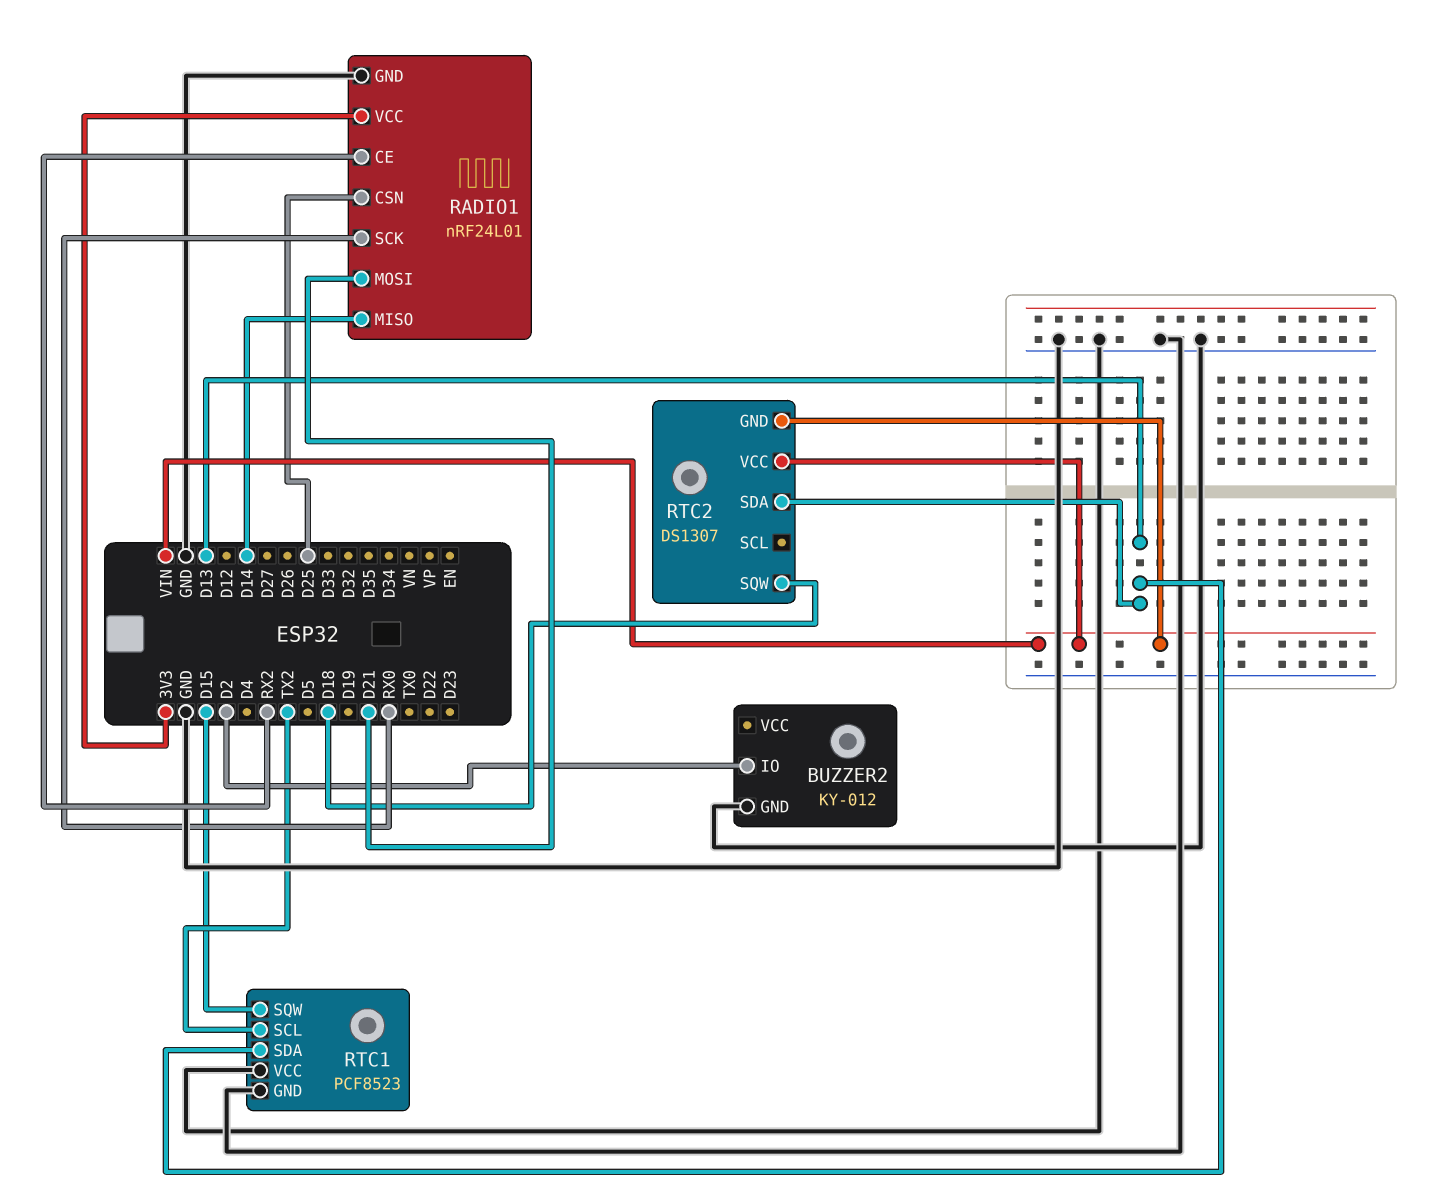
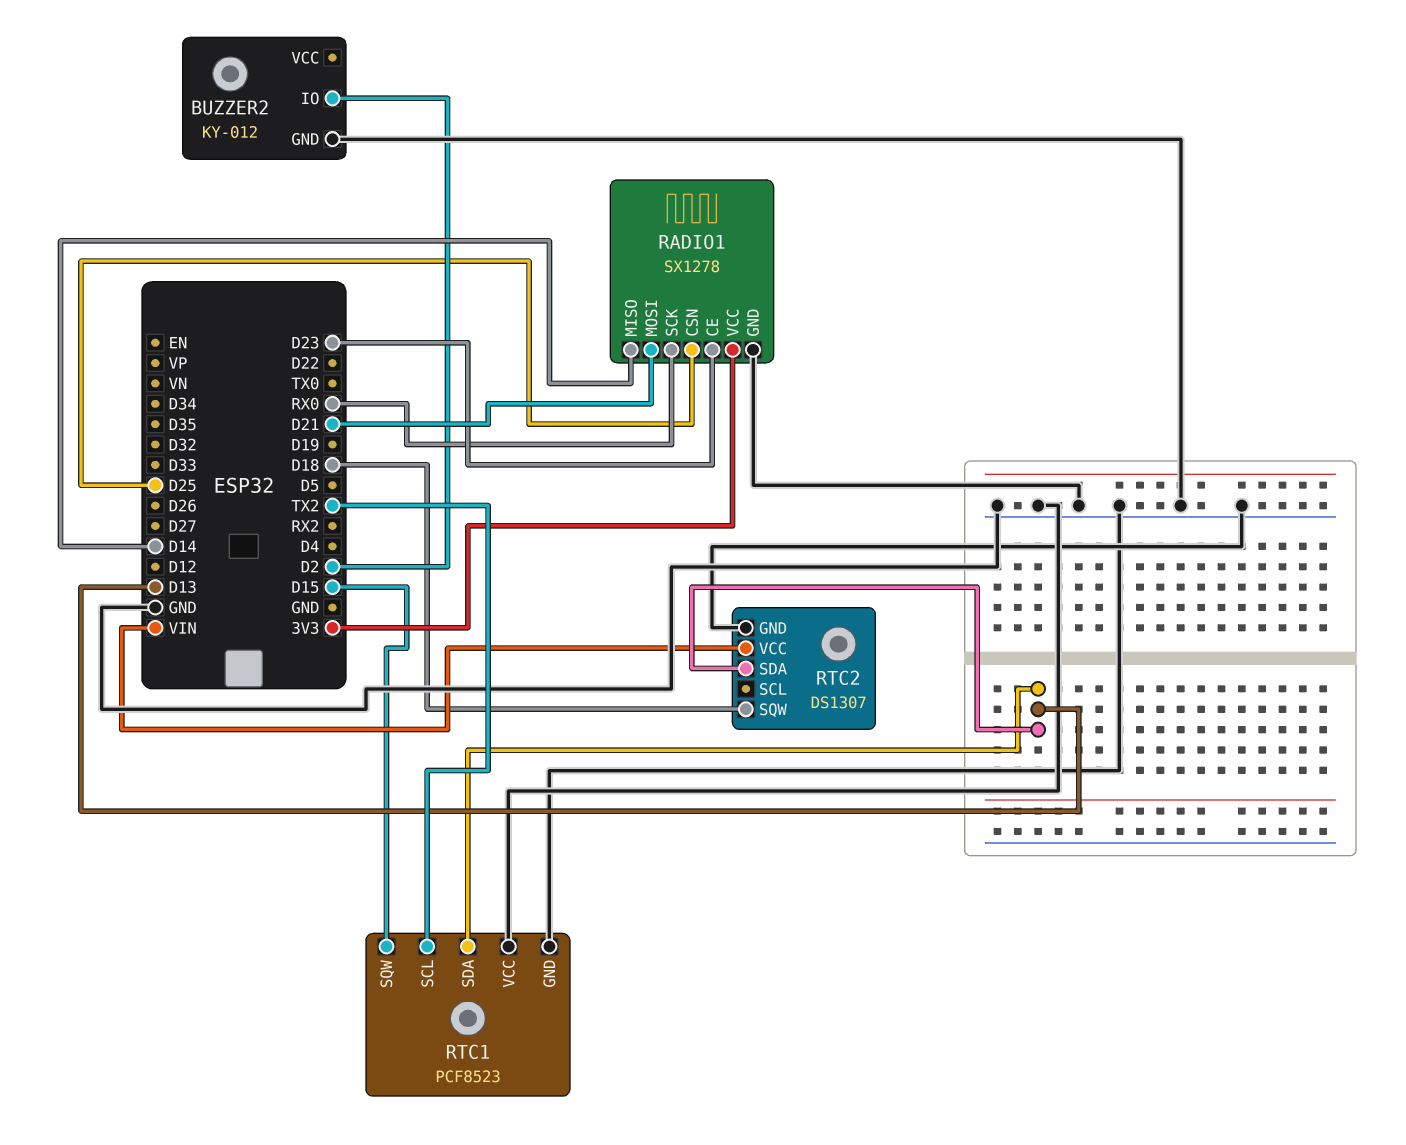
RADIO1: nRF24L01 -> SX1278
RADIO1 pin CE: RX2 -> D23
RTC2 pin GND: VIN -> GND

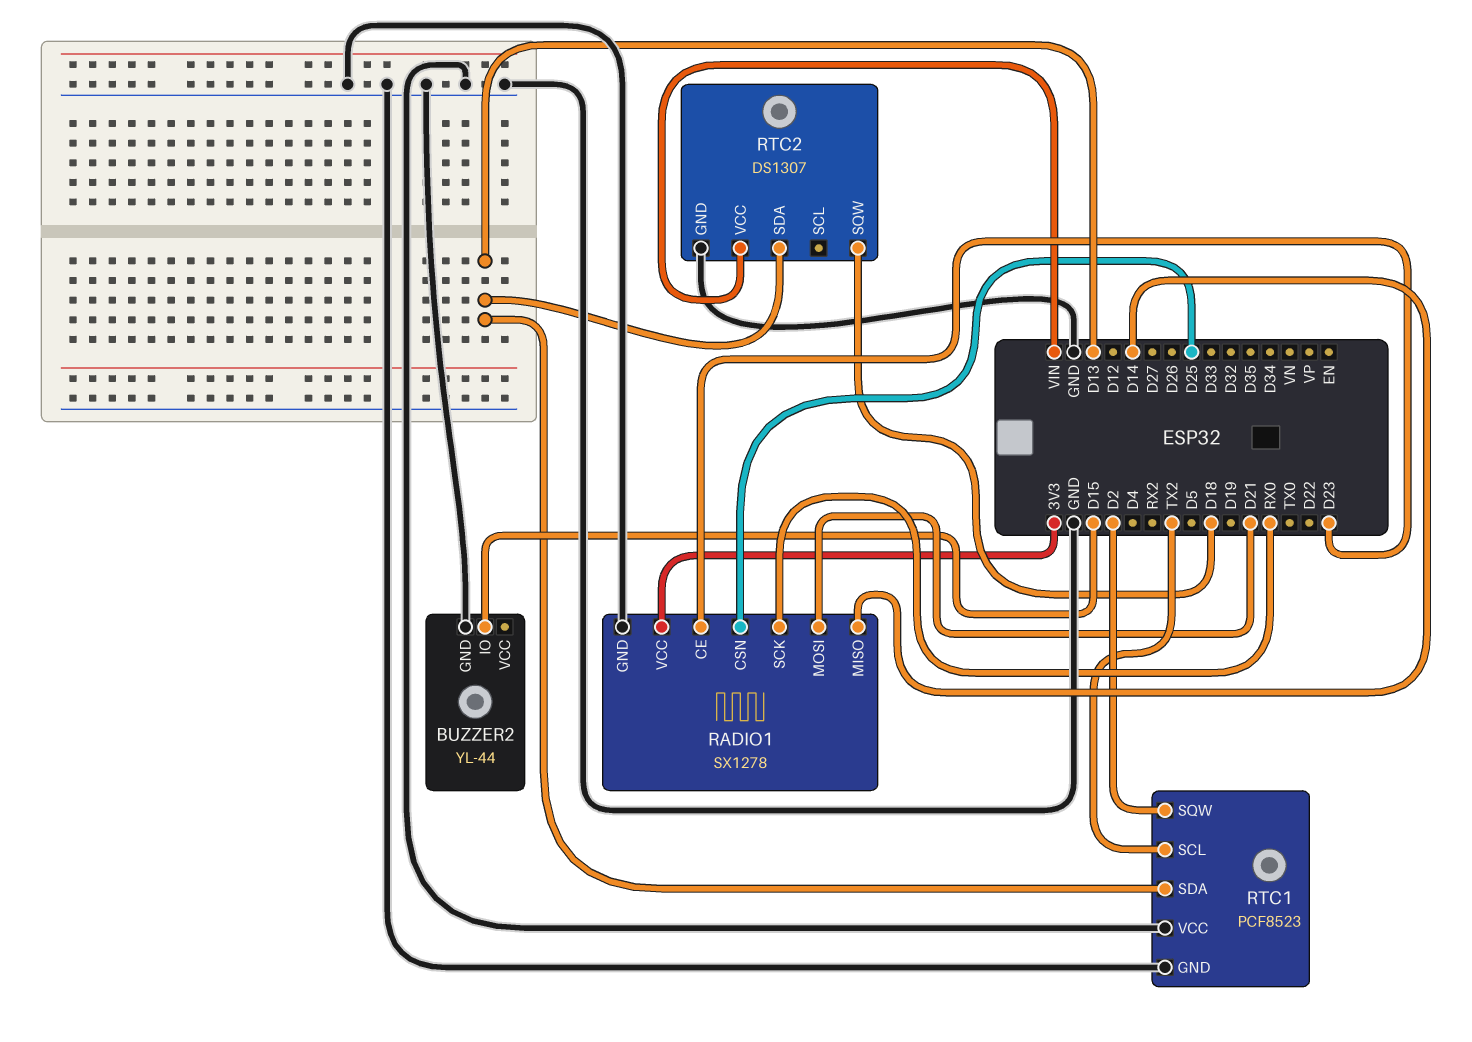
BUZZER2: KY-012 -> YL-44
BUZZER2 pin IO: D2 -> D15
RTC1 pin SQW: D15 -> D2

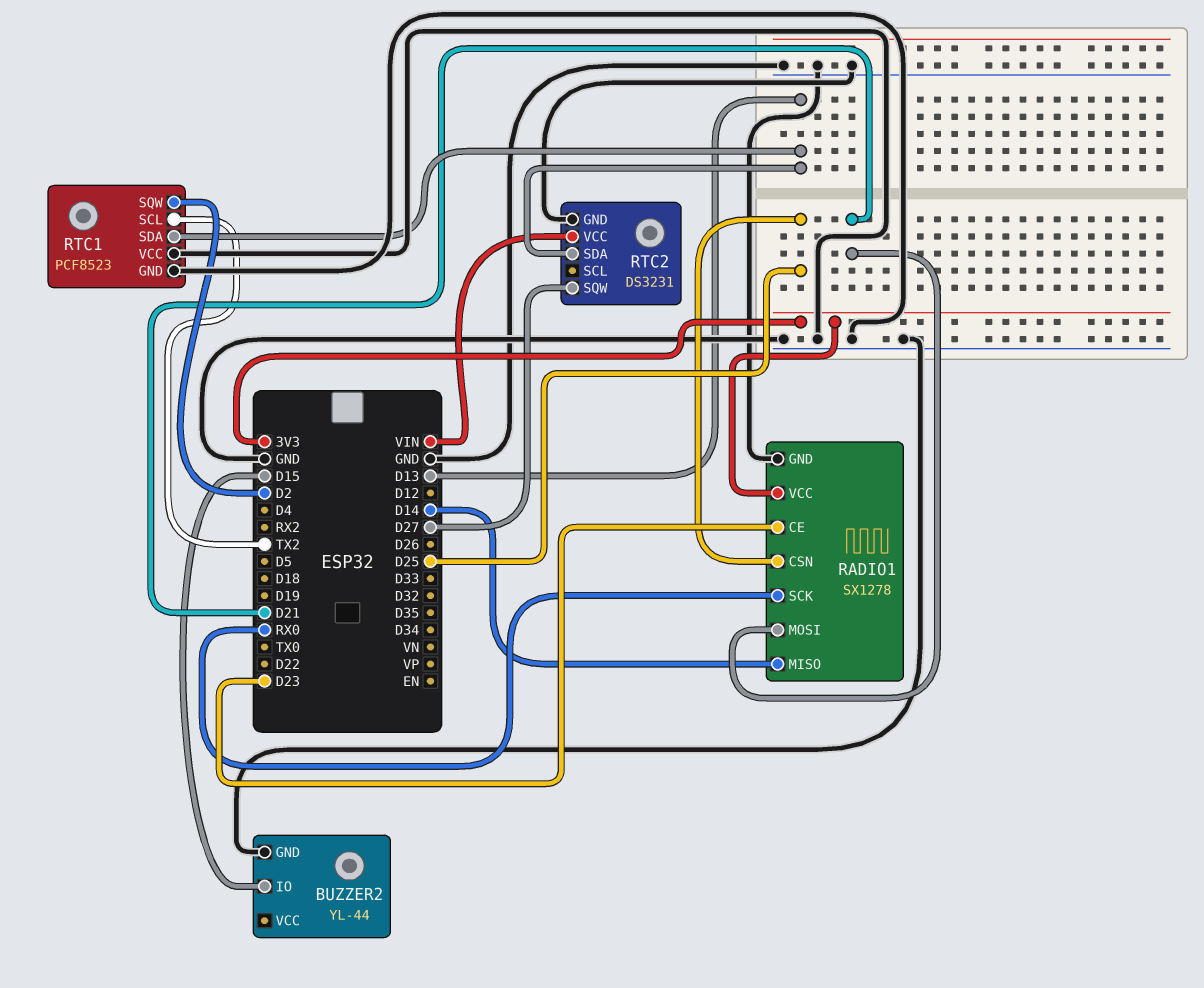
RTC2: DS1307 -> DS3231
RTC2 pin SQW: D18 -> D27

